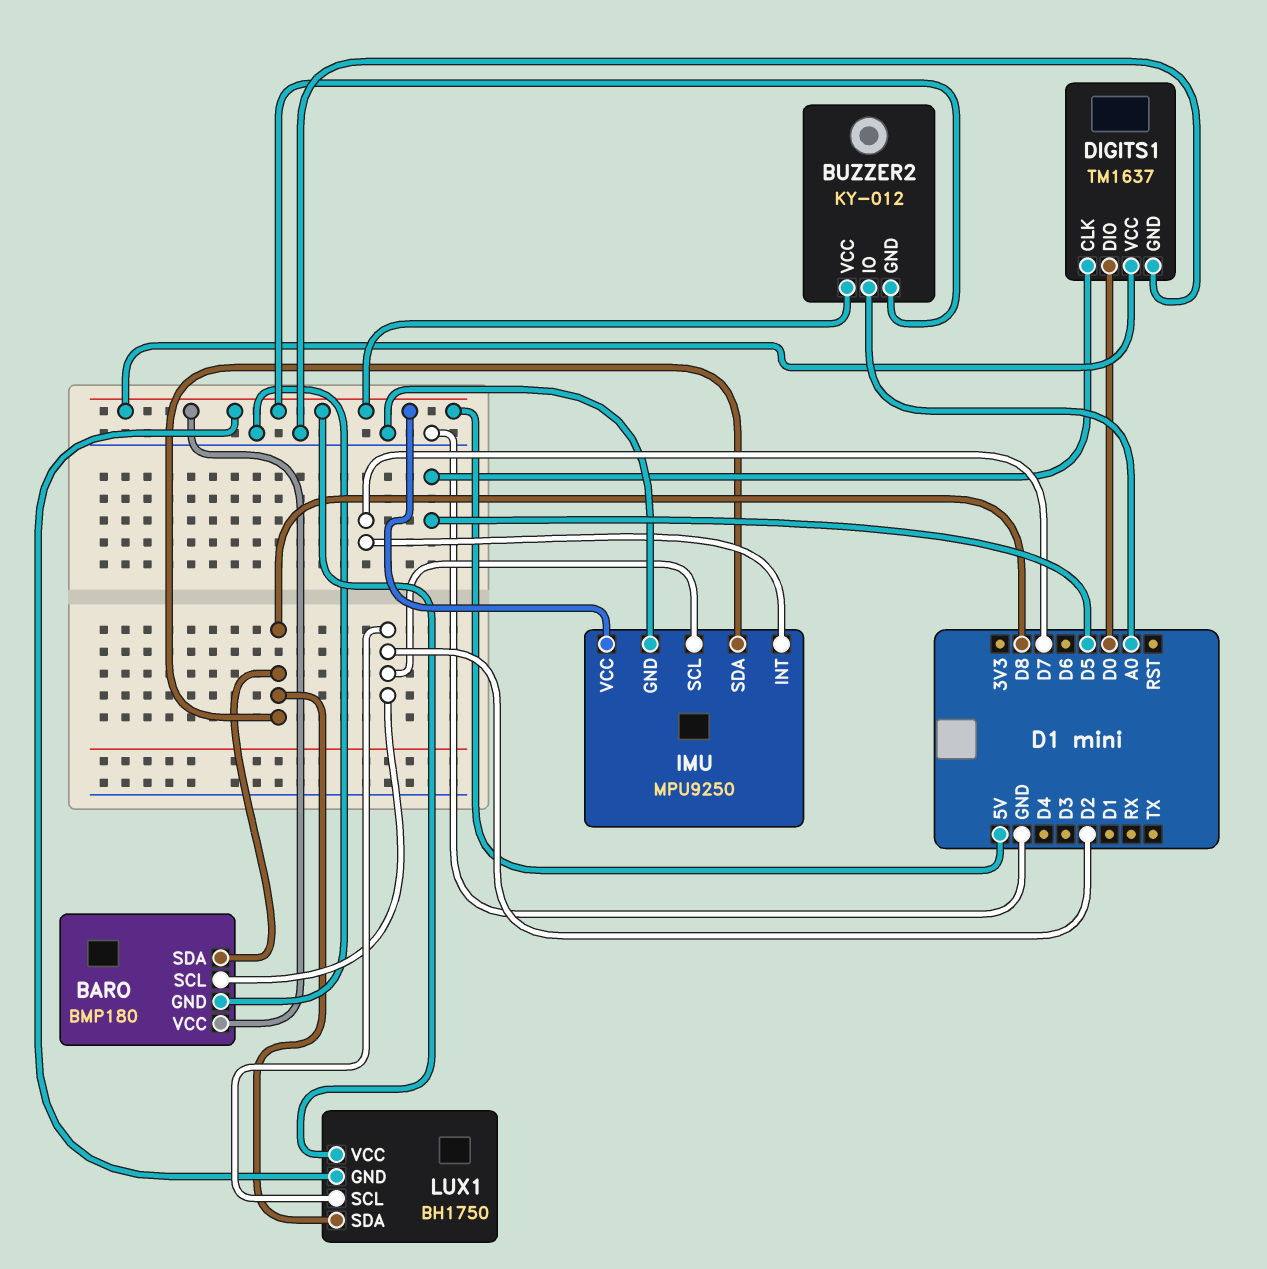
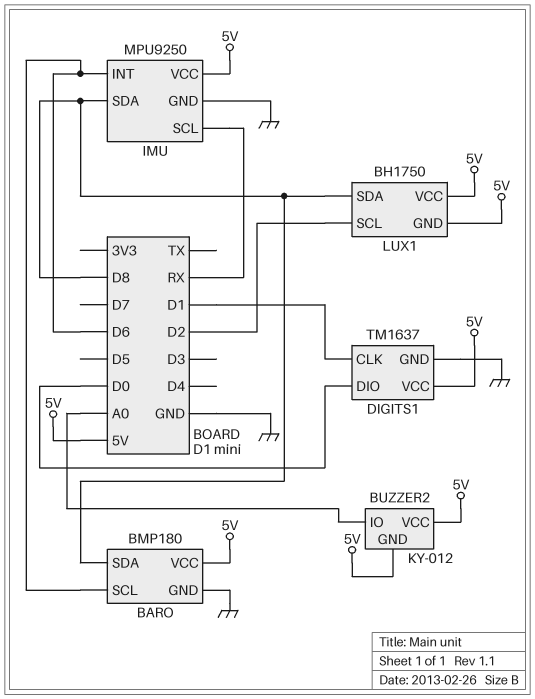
BARO pin SCL: D2 -> D6
DIGITS1 pin CLK: D5 -> D1
IMU pin INT: D7 -> D6
IMU pin SCL: D2 -> RX

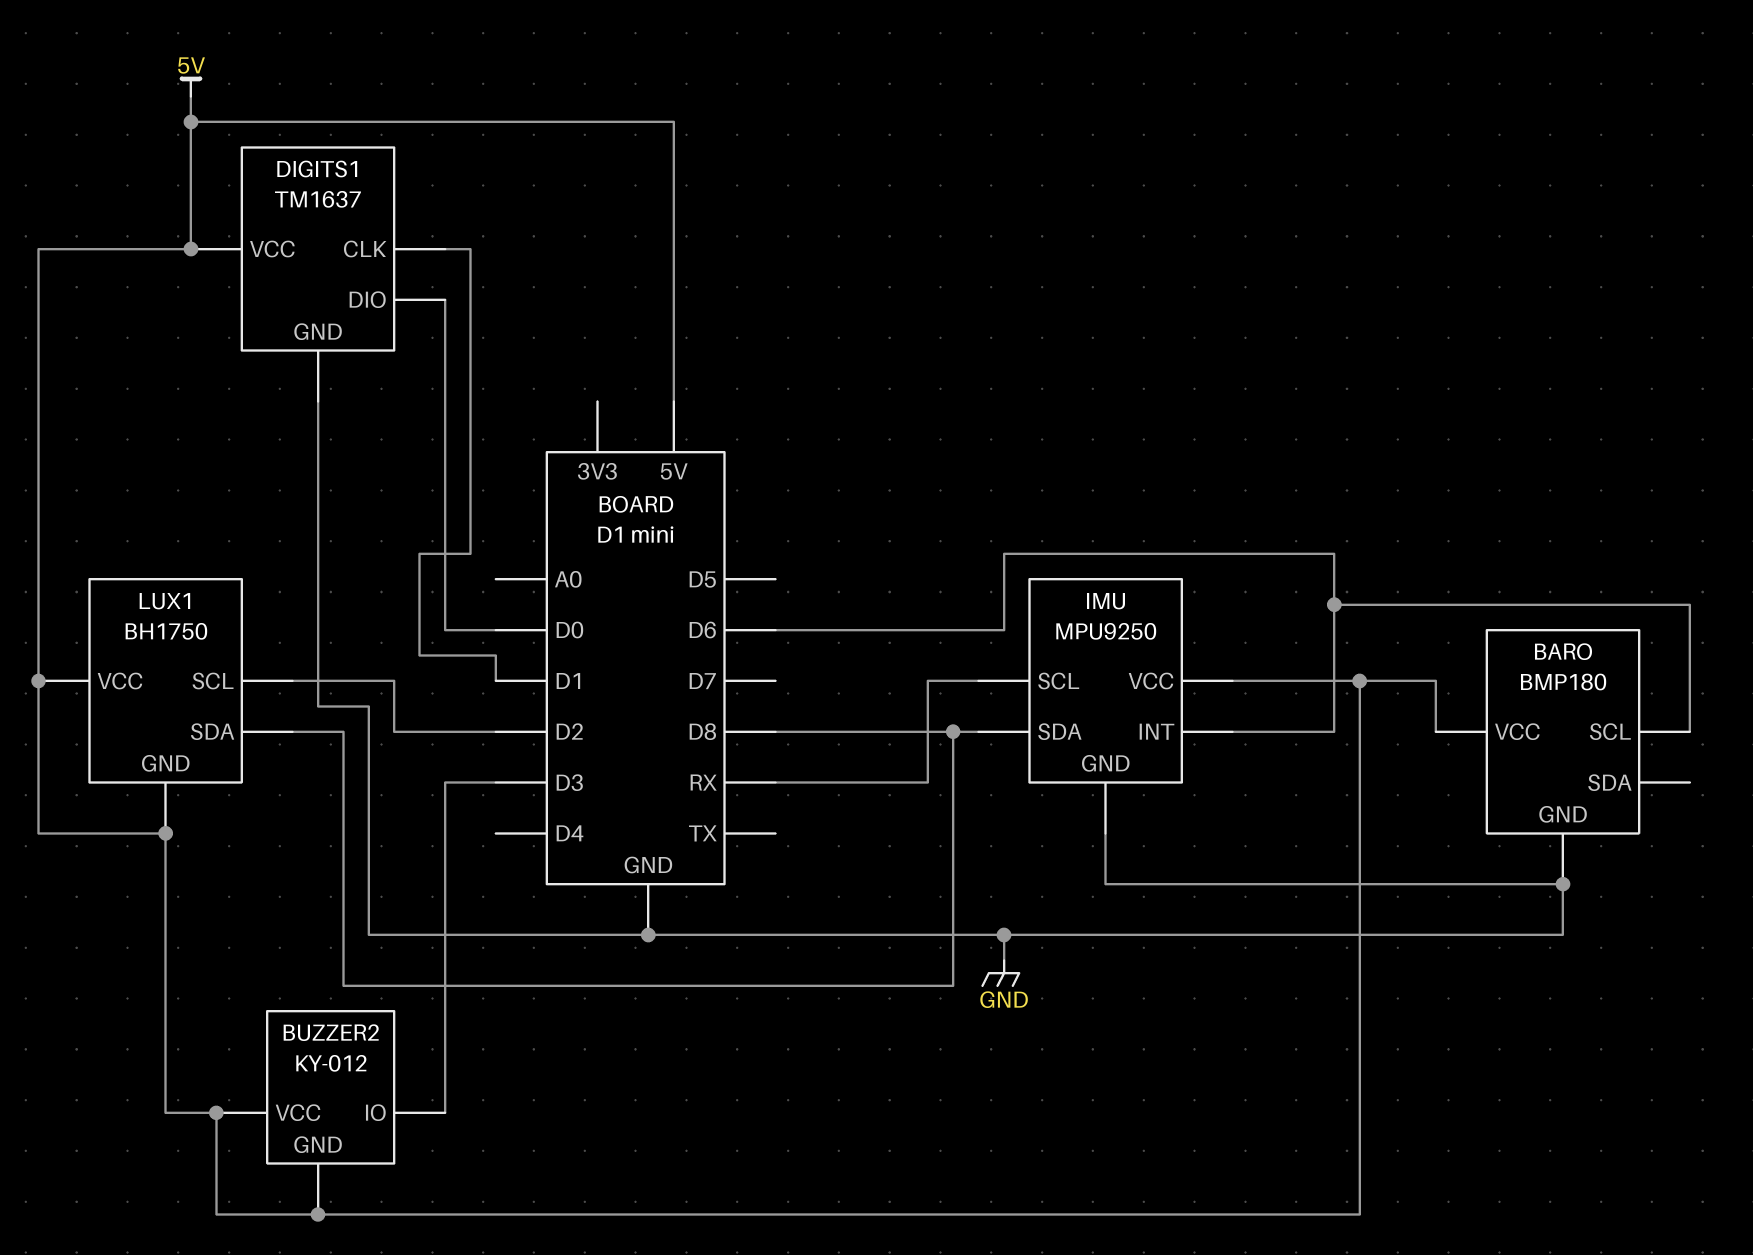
BARO pin SDA: D8 -> none
BUZZER2 pin IO: A0 -> D3

